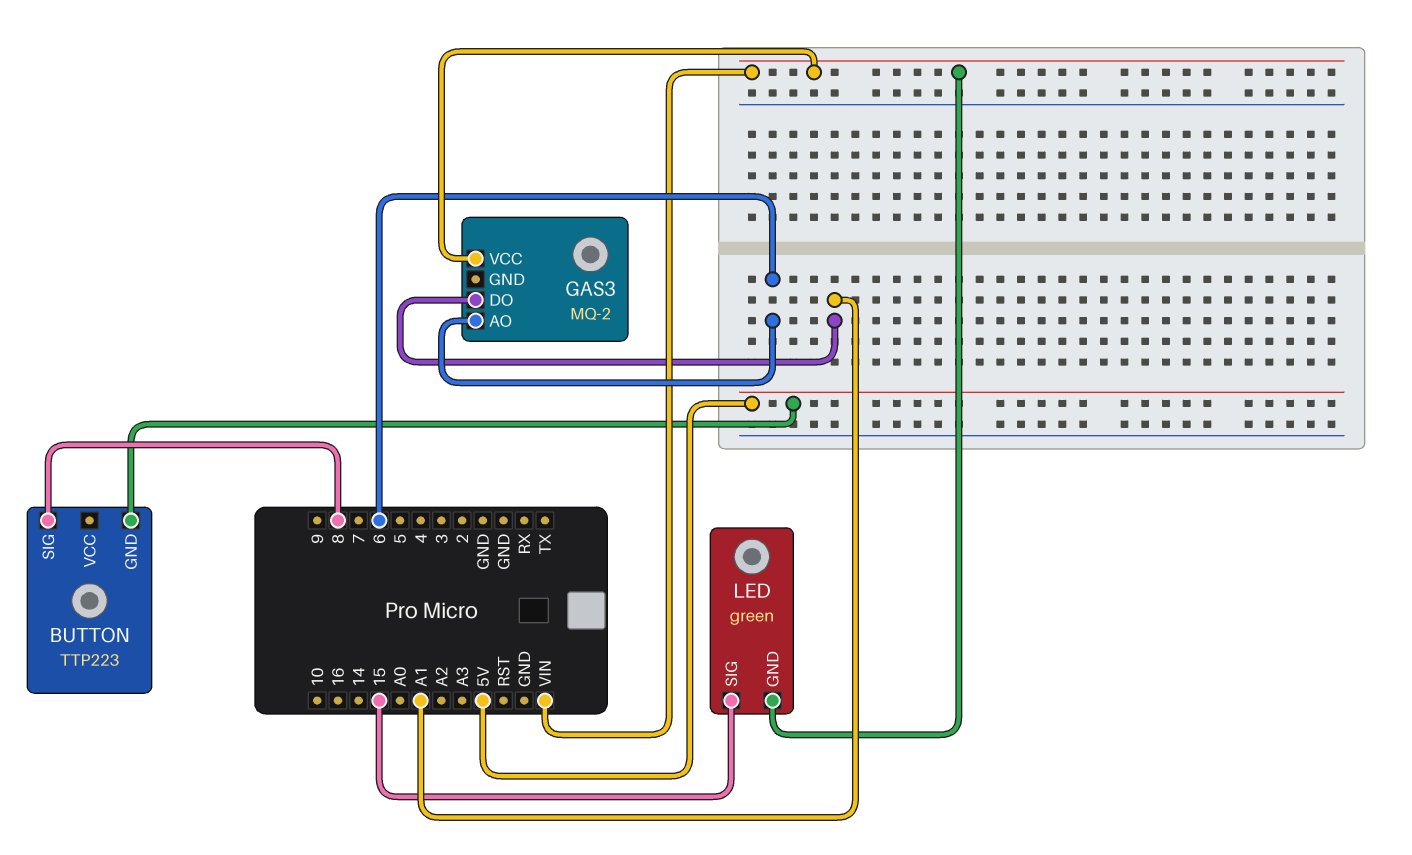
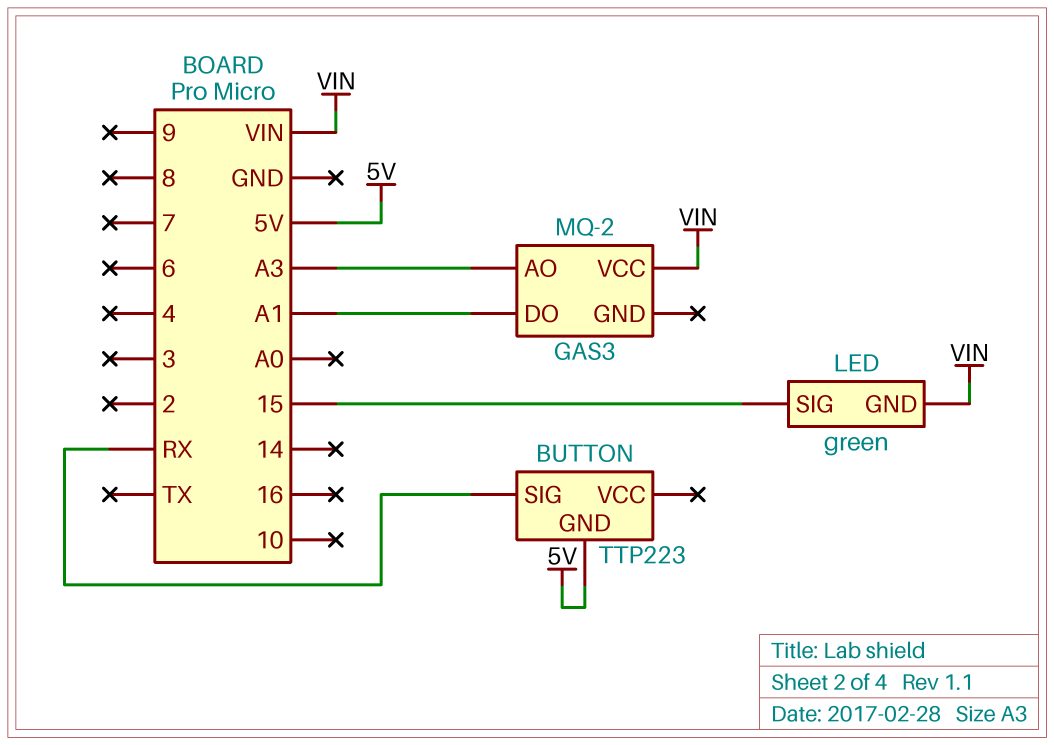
BUTTON pin SIG: 8 -> RX
GAS3 pin AO: 6 -> A3

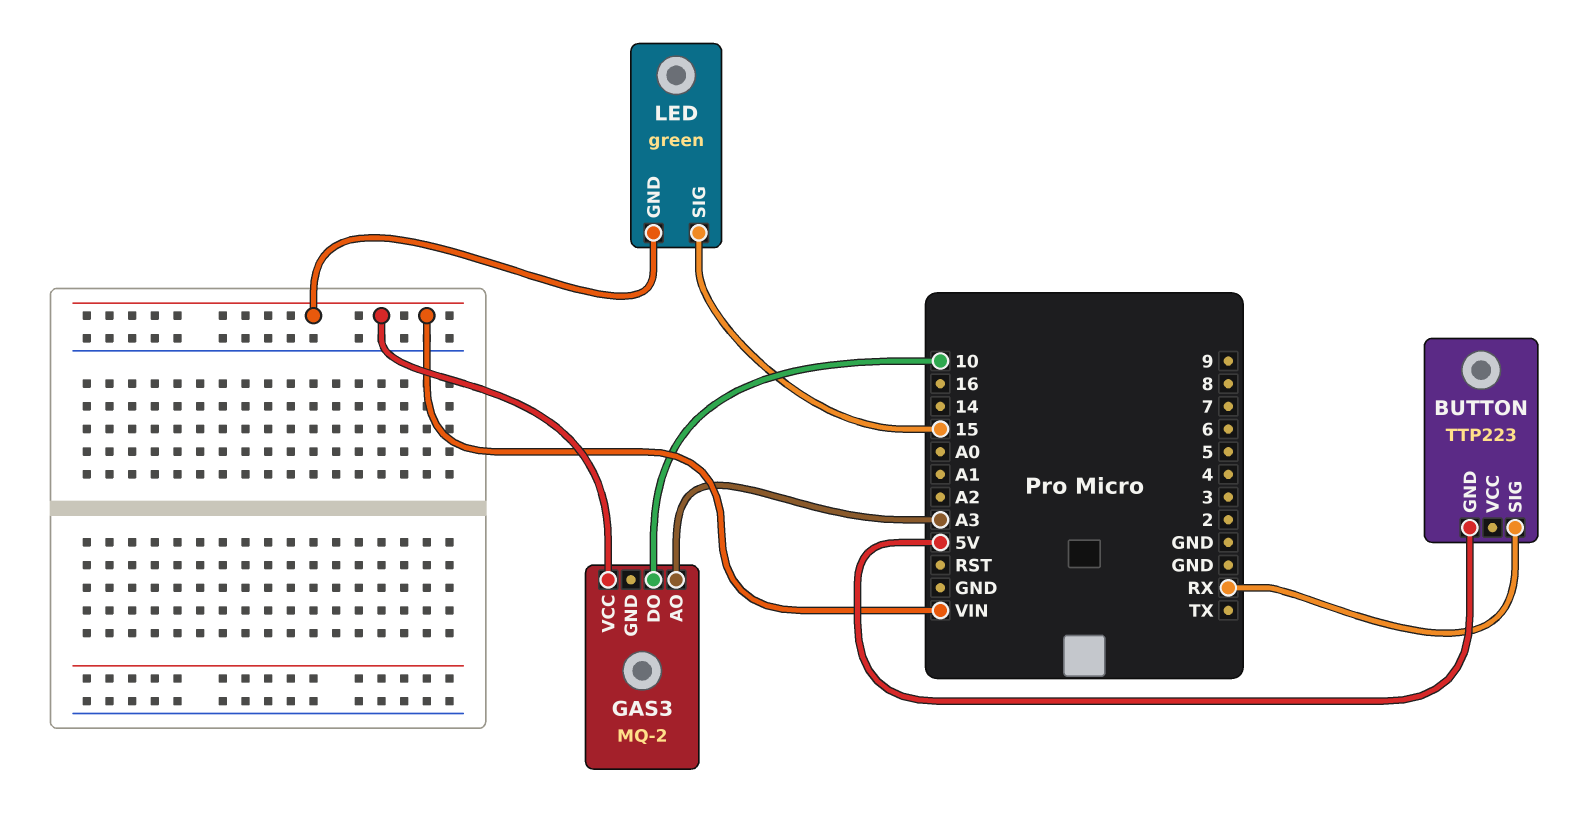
GAS3 pin DO: A1 -> 10

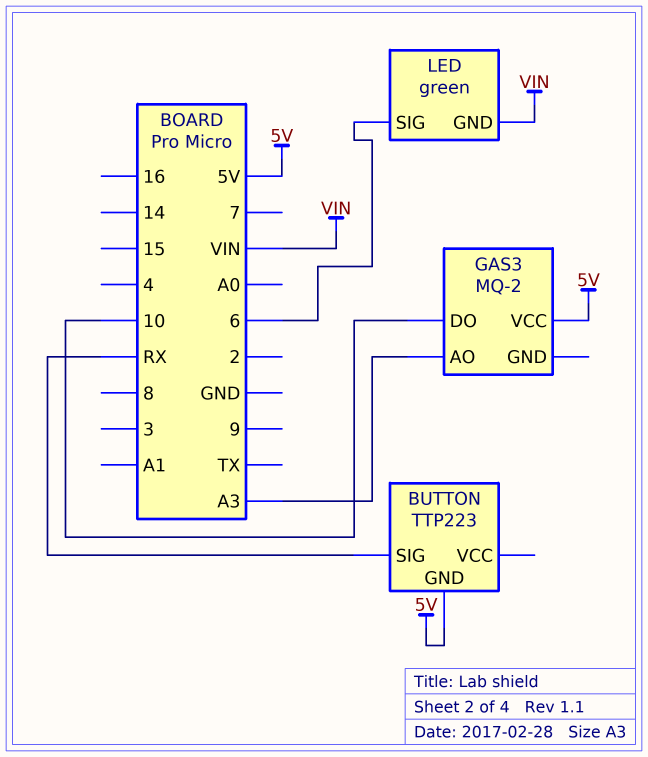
GAS3 pin VCC: VIN -> 5V
LED pin SIG: 15 -> 6

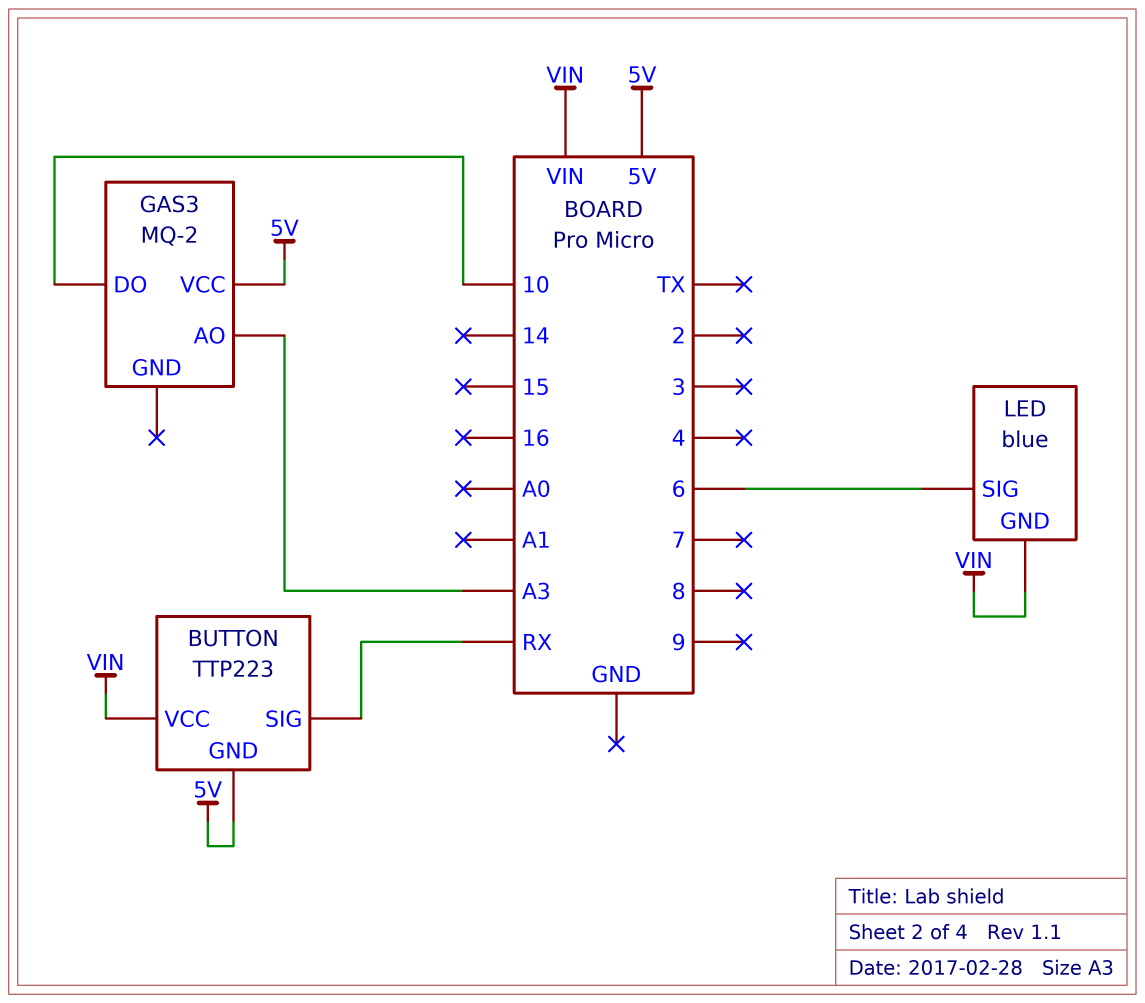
BUTTON pin VCC: none -> VIN
LED: green -> blue

